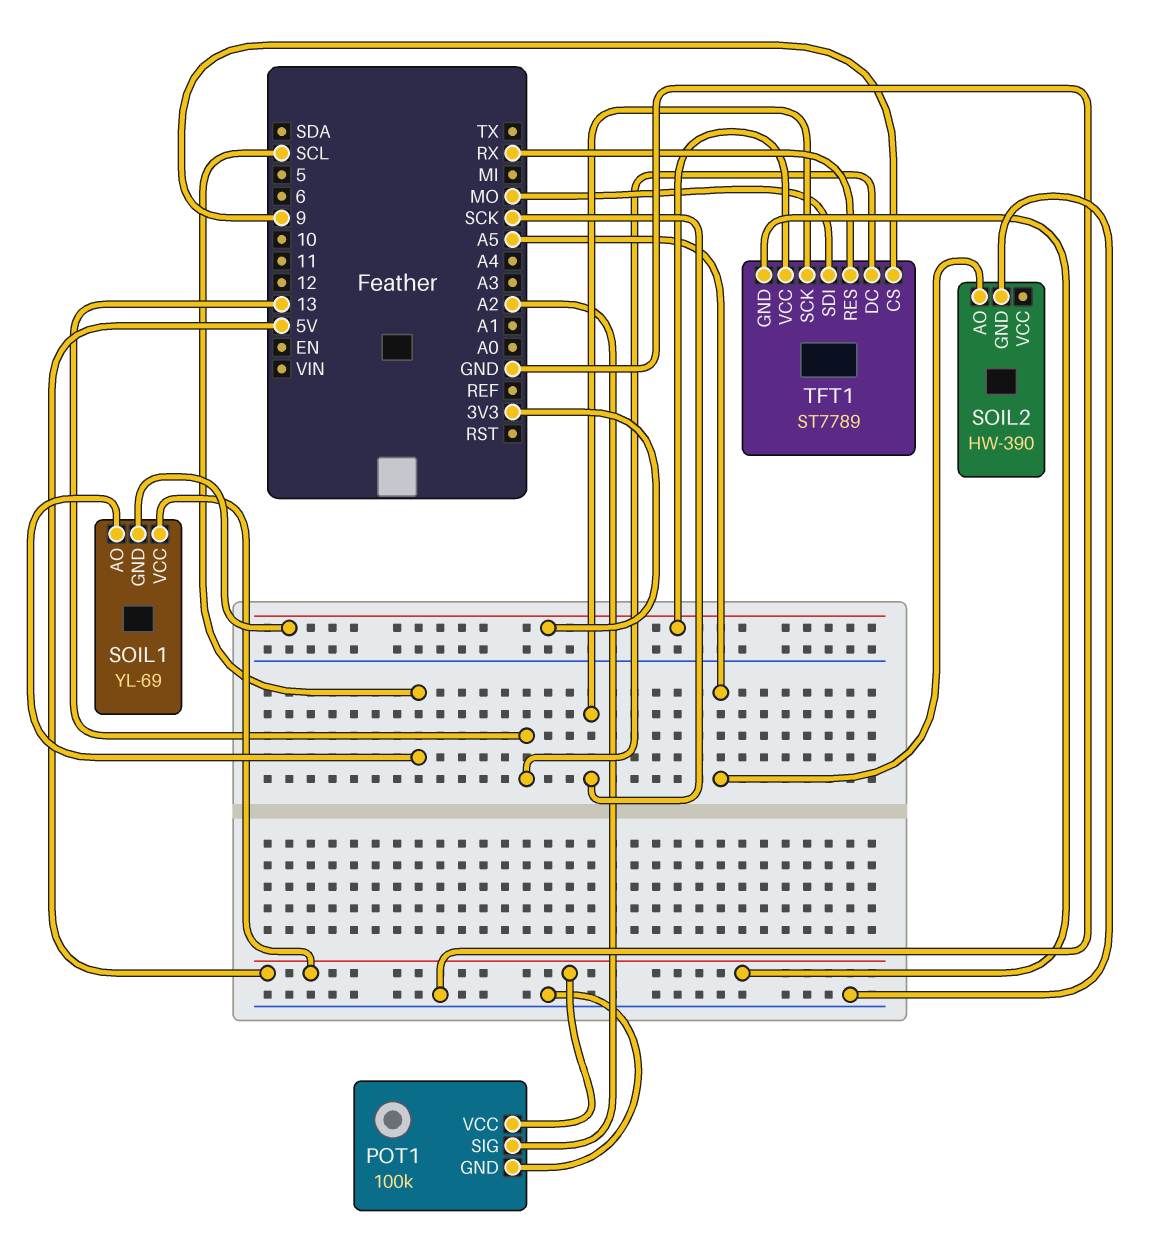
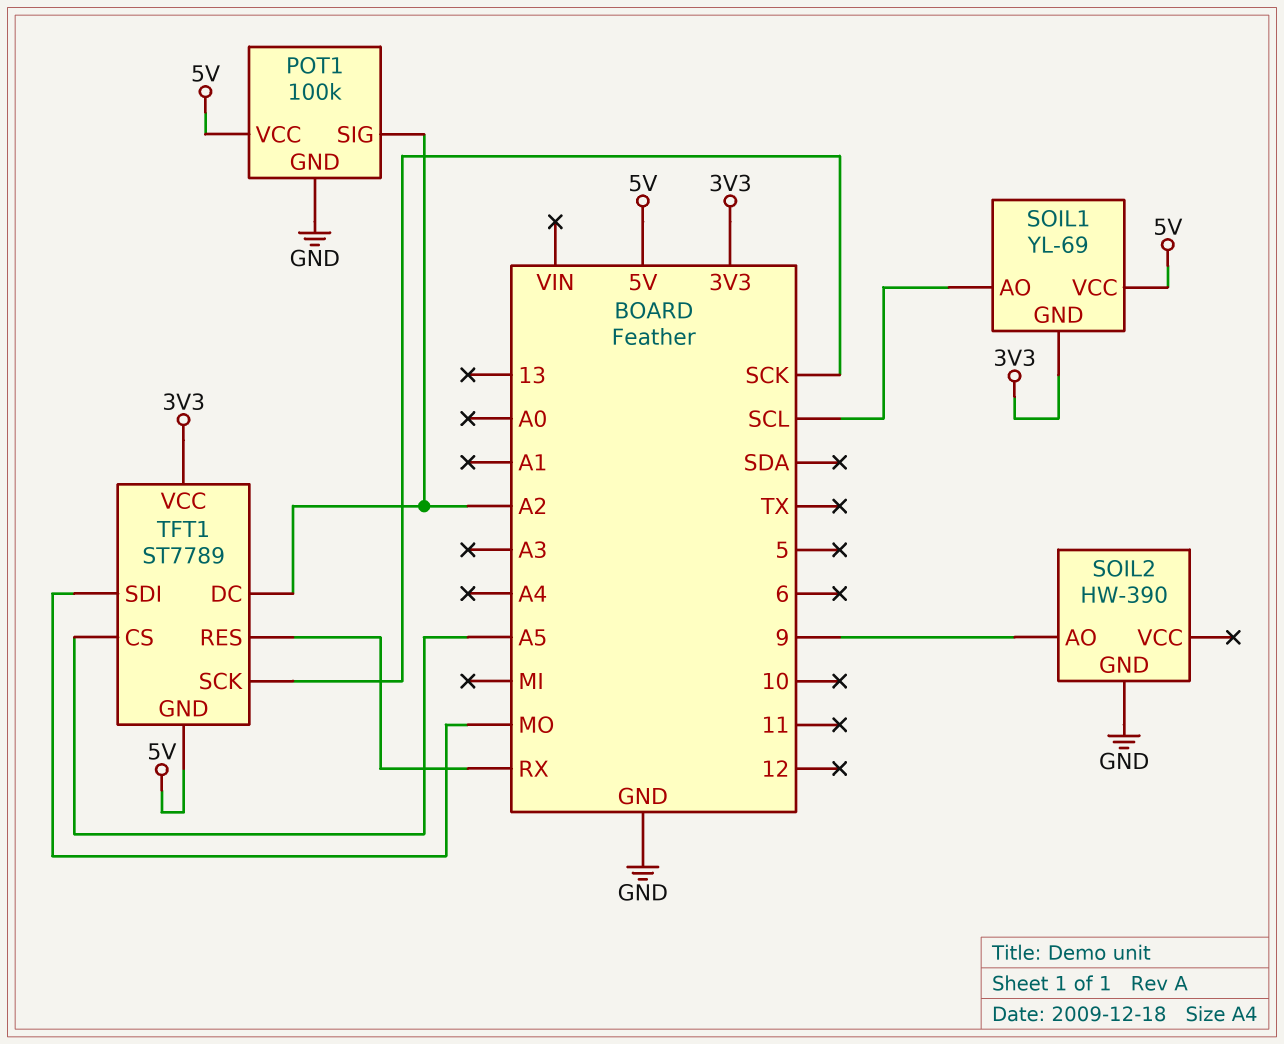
SOIL2 pin AO: A5 -> 9
TFT1 pin CS: 9 -> A5
TFT1 pin DC: 13 -> A2

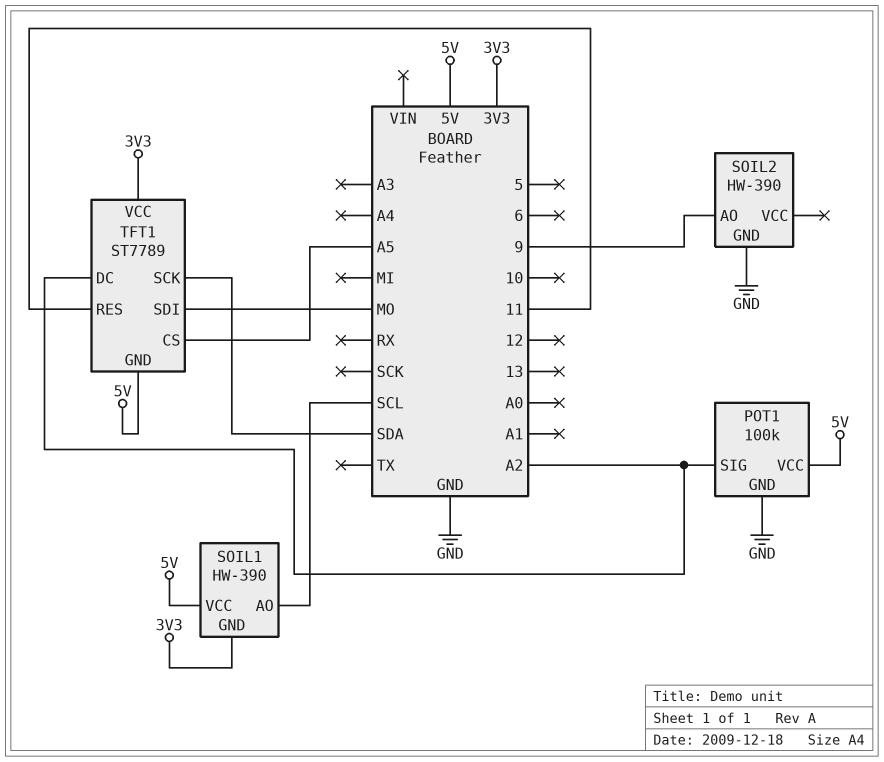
SOIL1: YL-69 -> HW-390
TFT1 pin RES: RX -> 11
TFT1 pin SCK: SCK -> SDA

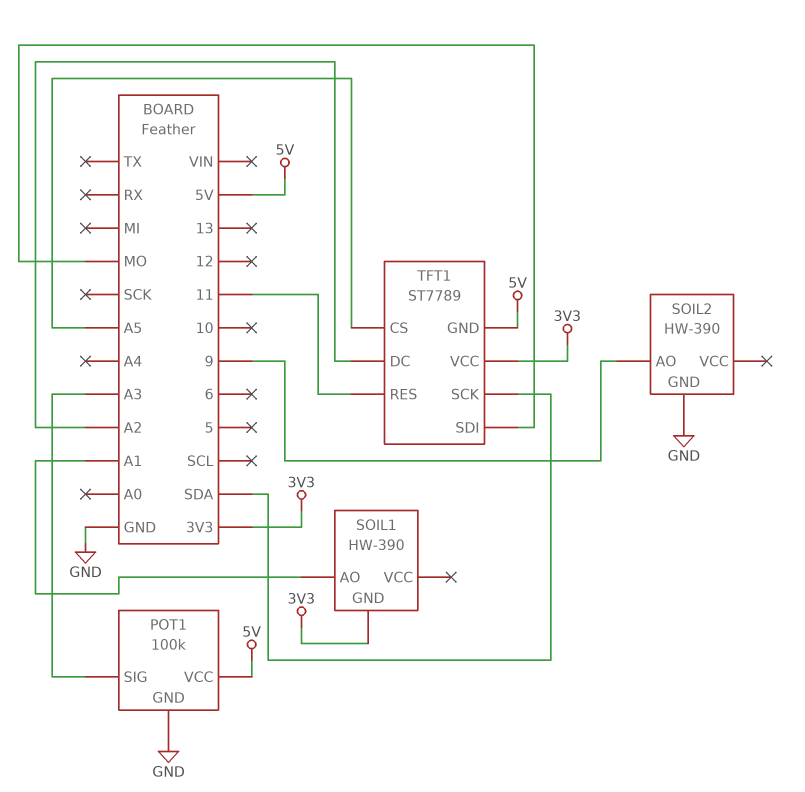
POT1 pin SIG: A2 -> A3
SOIL1 pin AO: SCL -> A1
SOIL1 pin VCC: 5V -> none

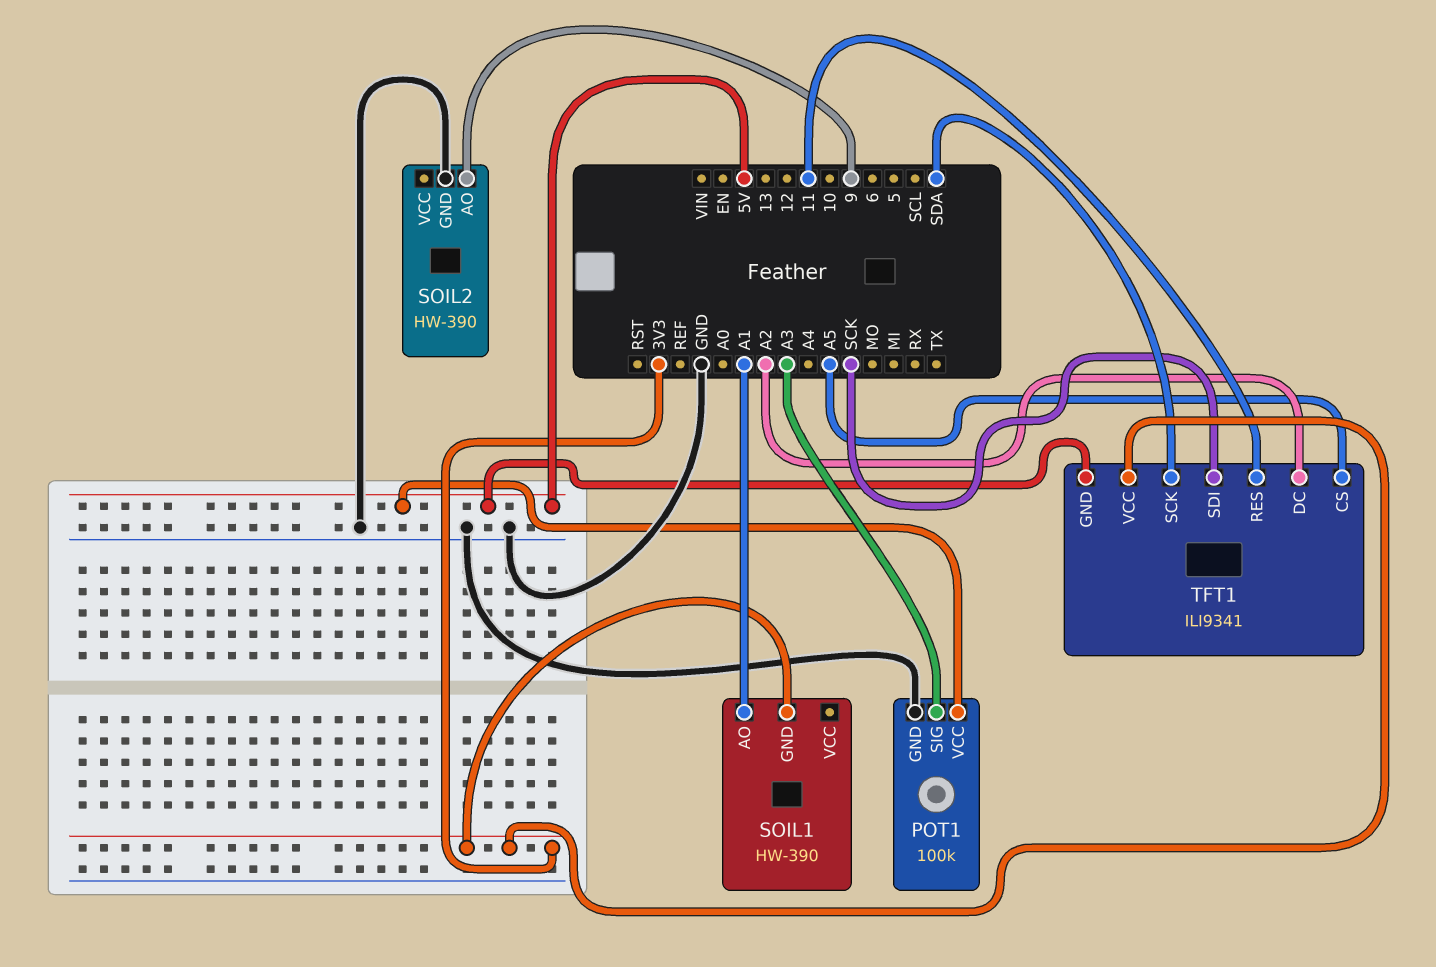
TFT1: ST7789 -> ILI9341
TFT1 pin SDI: MO -> SCK

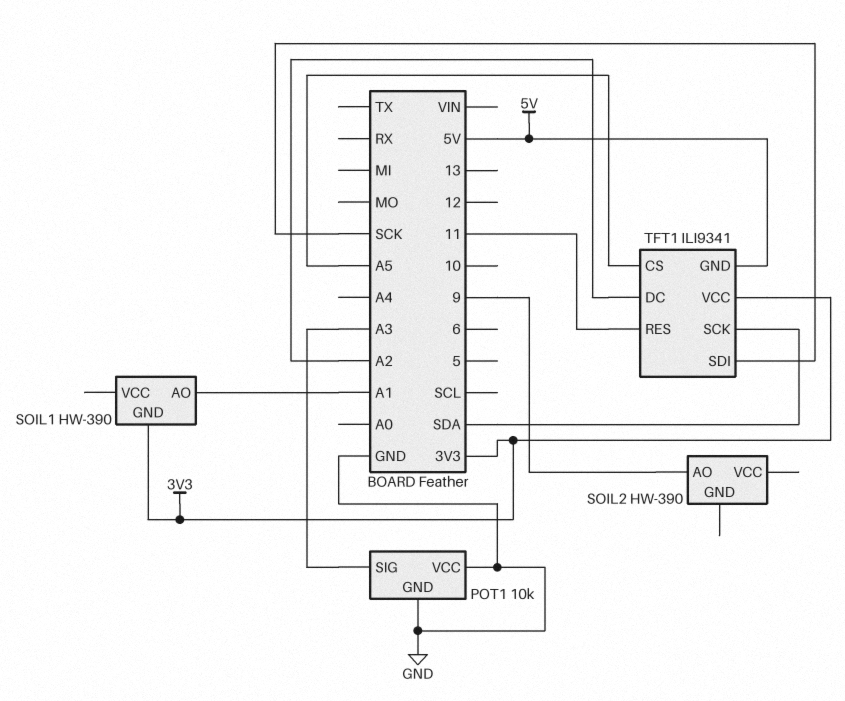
POT1: 100k -> 10k
POT1 pin VCC: 5V -> GND
SOIL2 pin GND: GND -> none

